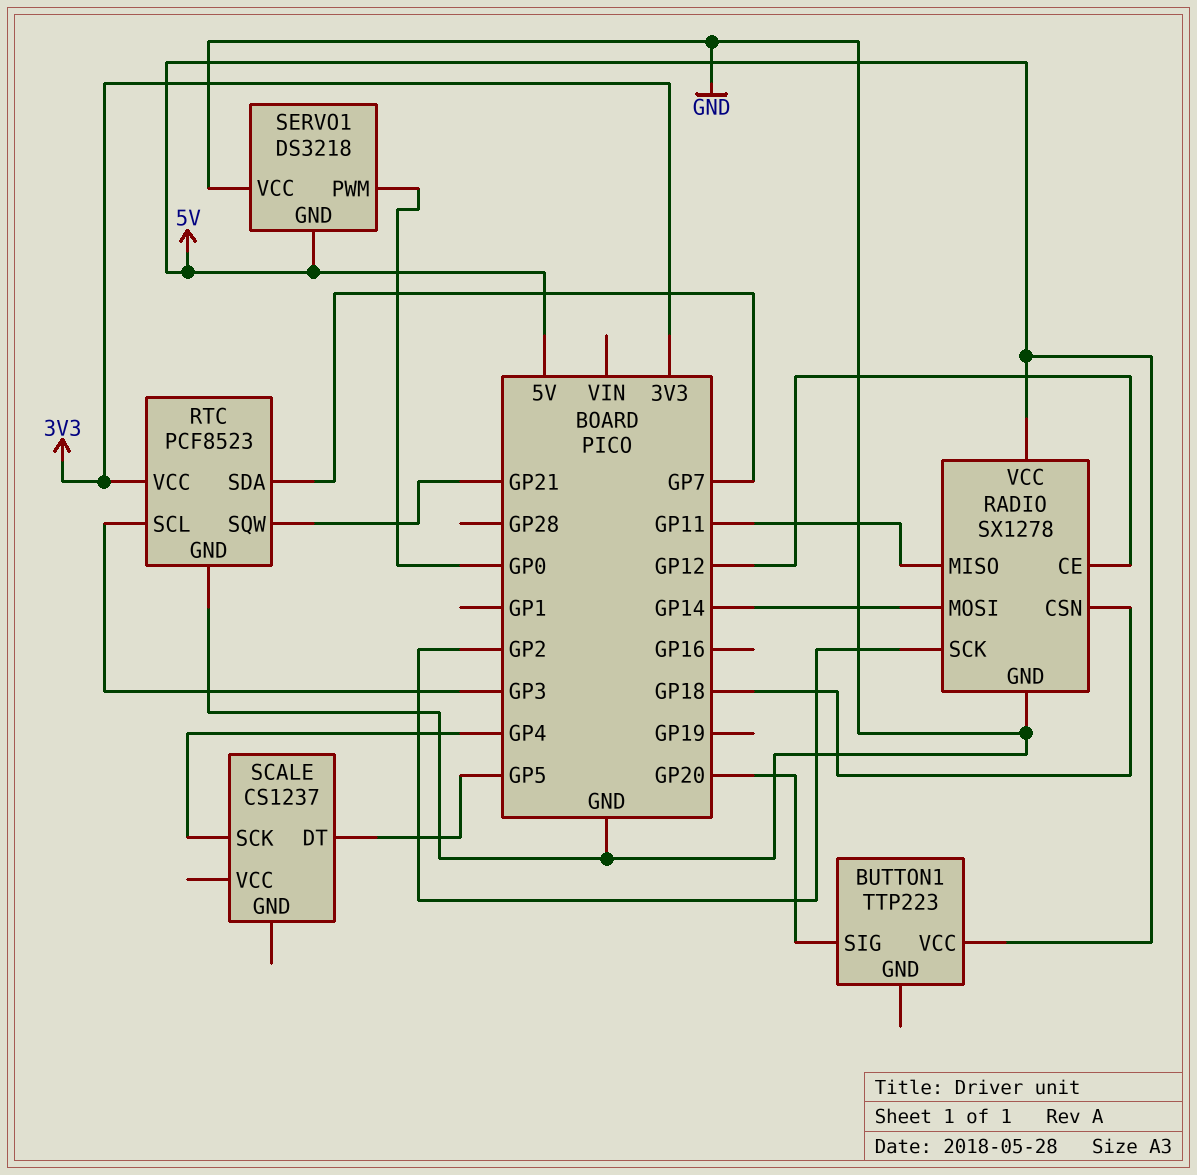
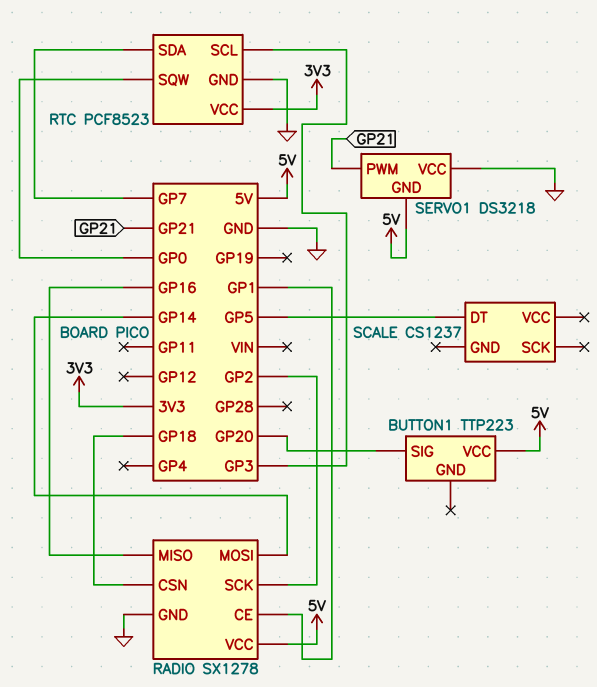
RADIO pin CE: GP12 -> GP1
RADIO pin MISO: GP11 -> GP16
RTC pin SQW: GP21 -> GP0
SCALE pin SCK: GP4 -> none
SERVO1 pin PWM: GP0 -> GP21

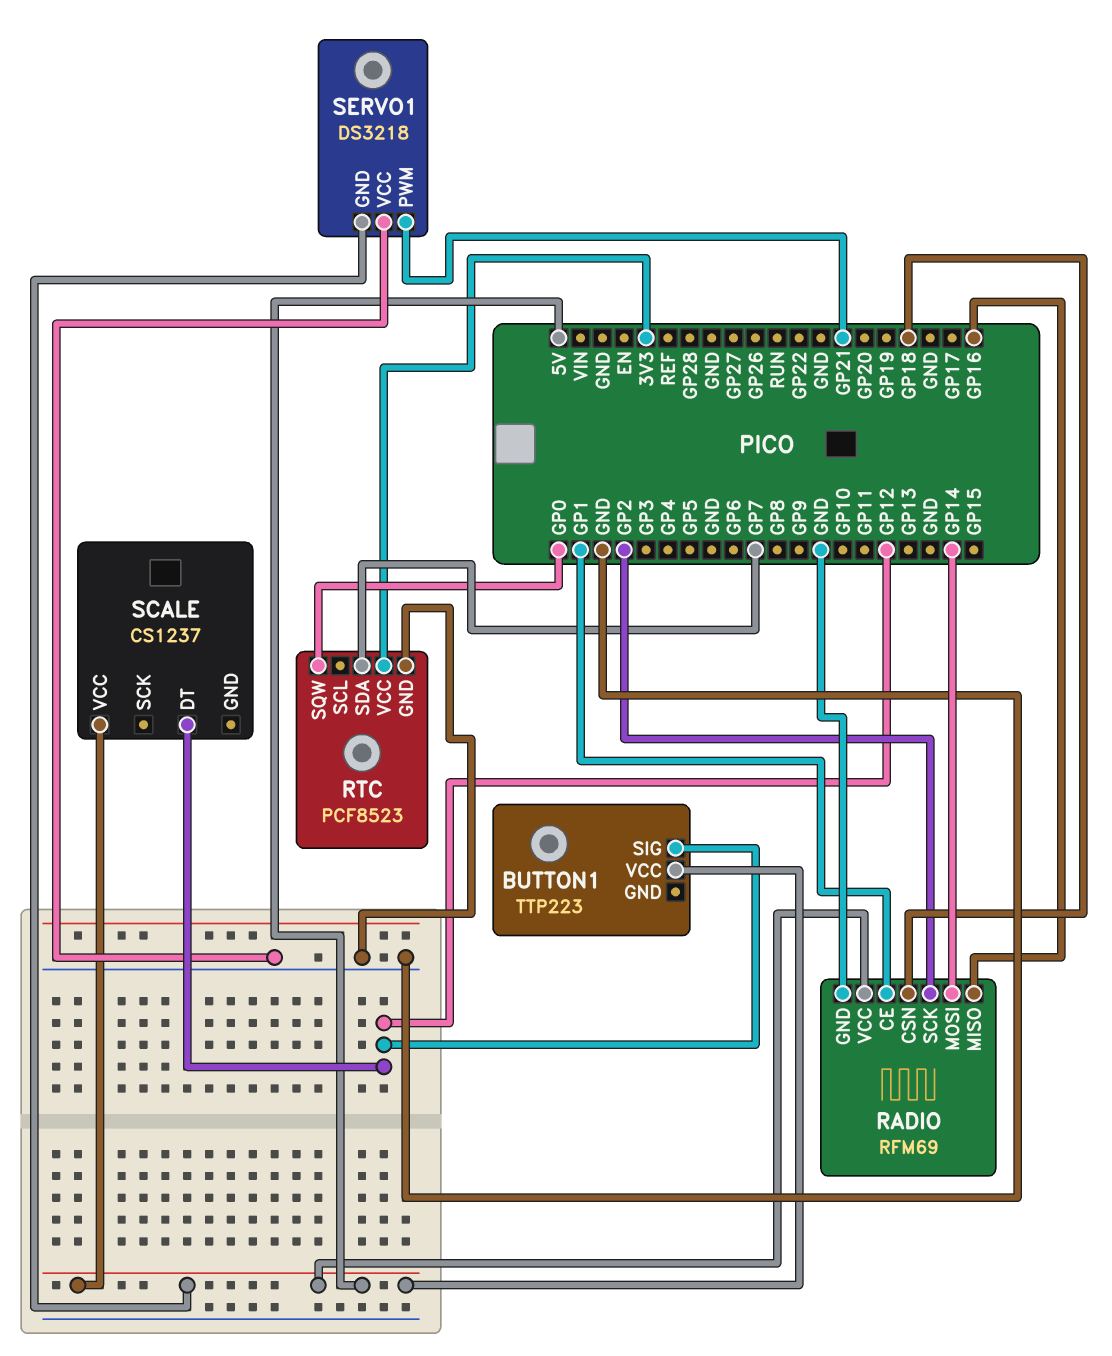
BUTTON1 pin SIG: GP20 -> GP12
RADIO: SX1278 -> RFM69
RTC pin SCL: GP3 -> none
SCALE pin DT: GP5 -> GP12
SCALE pin VCC: none -> 5V

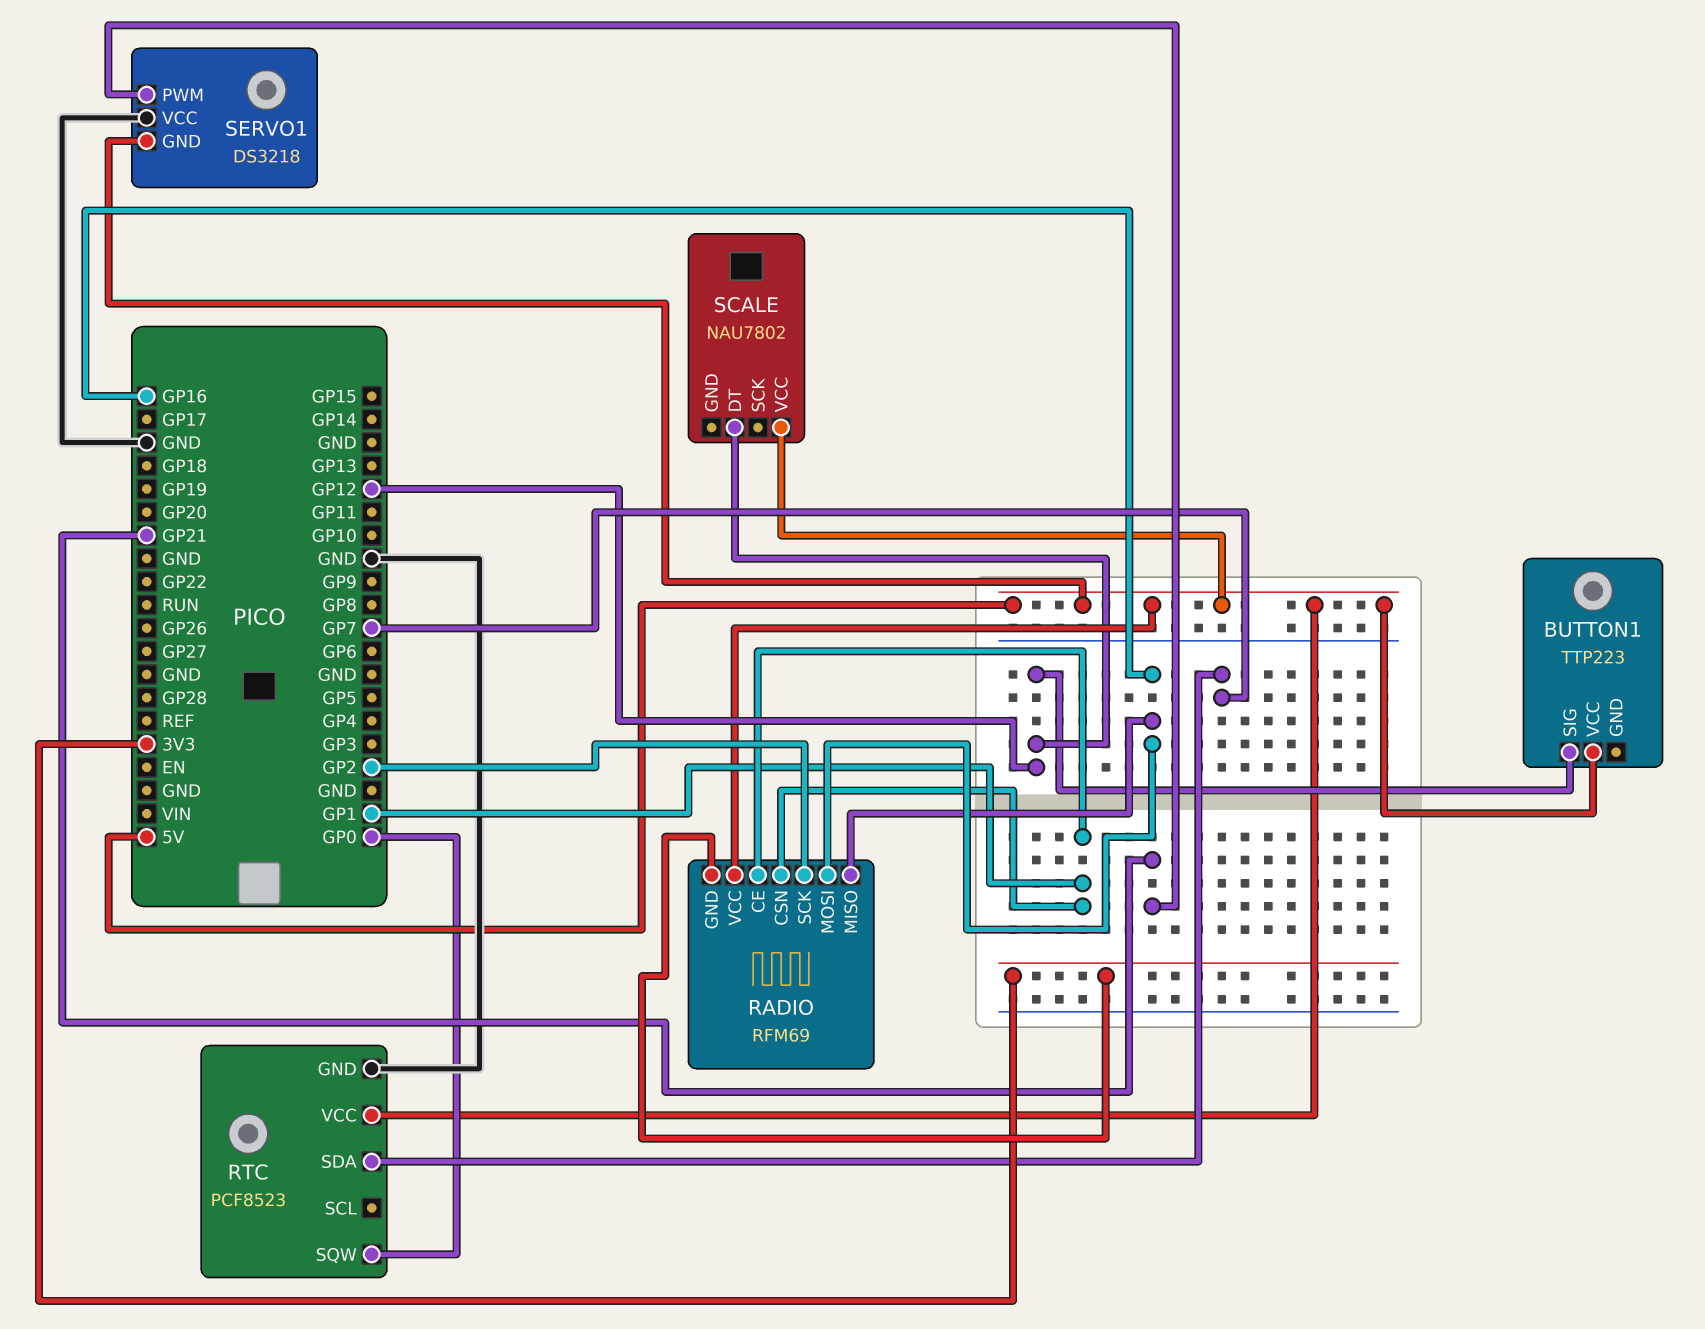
RADIO pin CSN: GP18 -> GP1
RADIO pin GND: GND -> 3V3
RADIO pin MOSI: GP14 -> GP16
RTC pin VCC: 3V3 -> 5V
SCALE: CS1237 -> NAU7802

